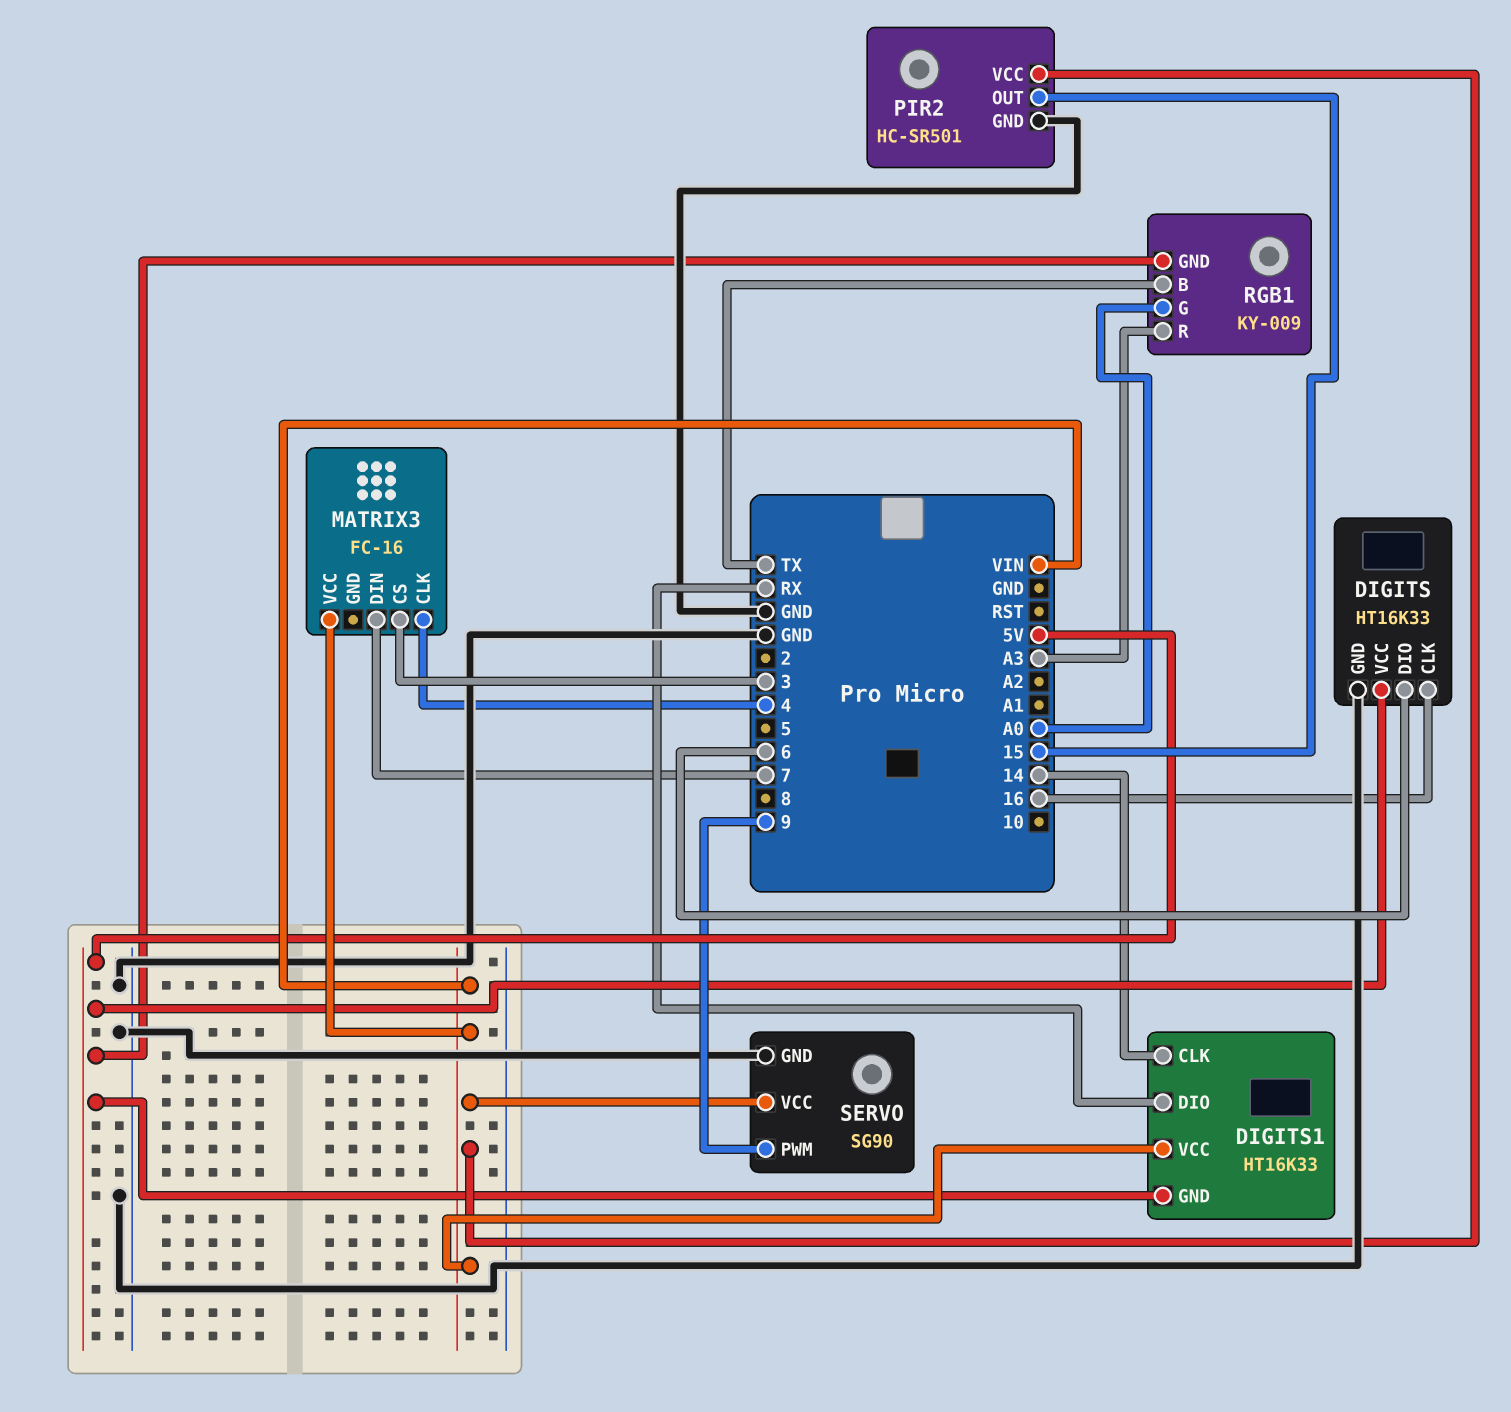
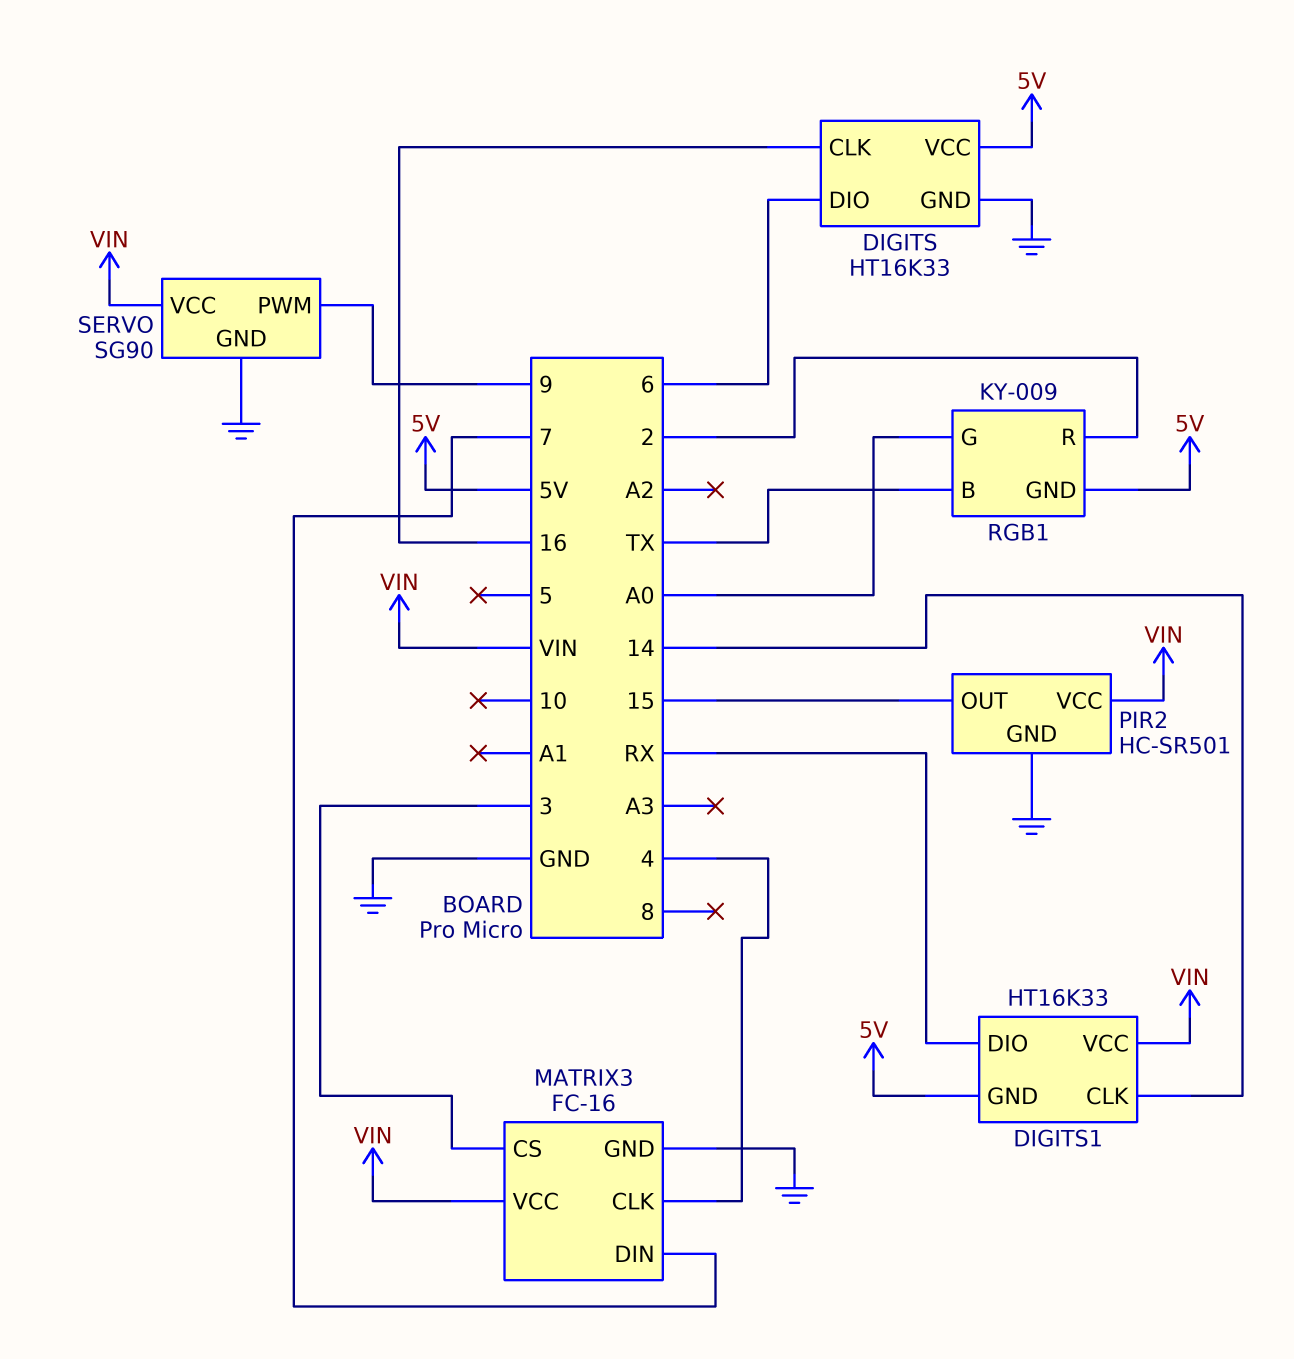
MATRIX3 pin GND: none -> GND
RGB1 pin R: A3 -> 2

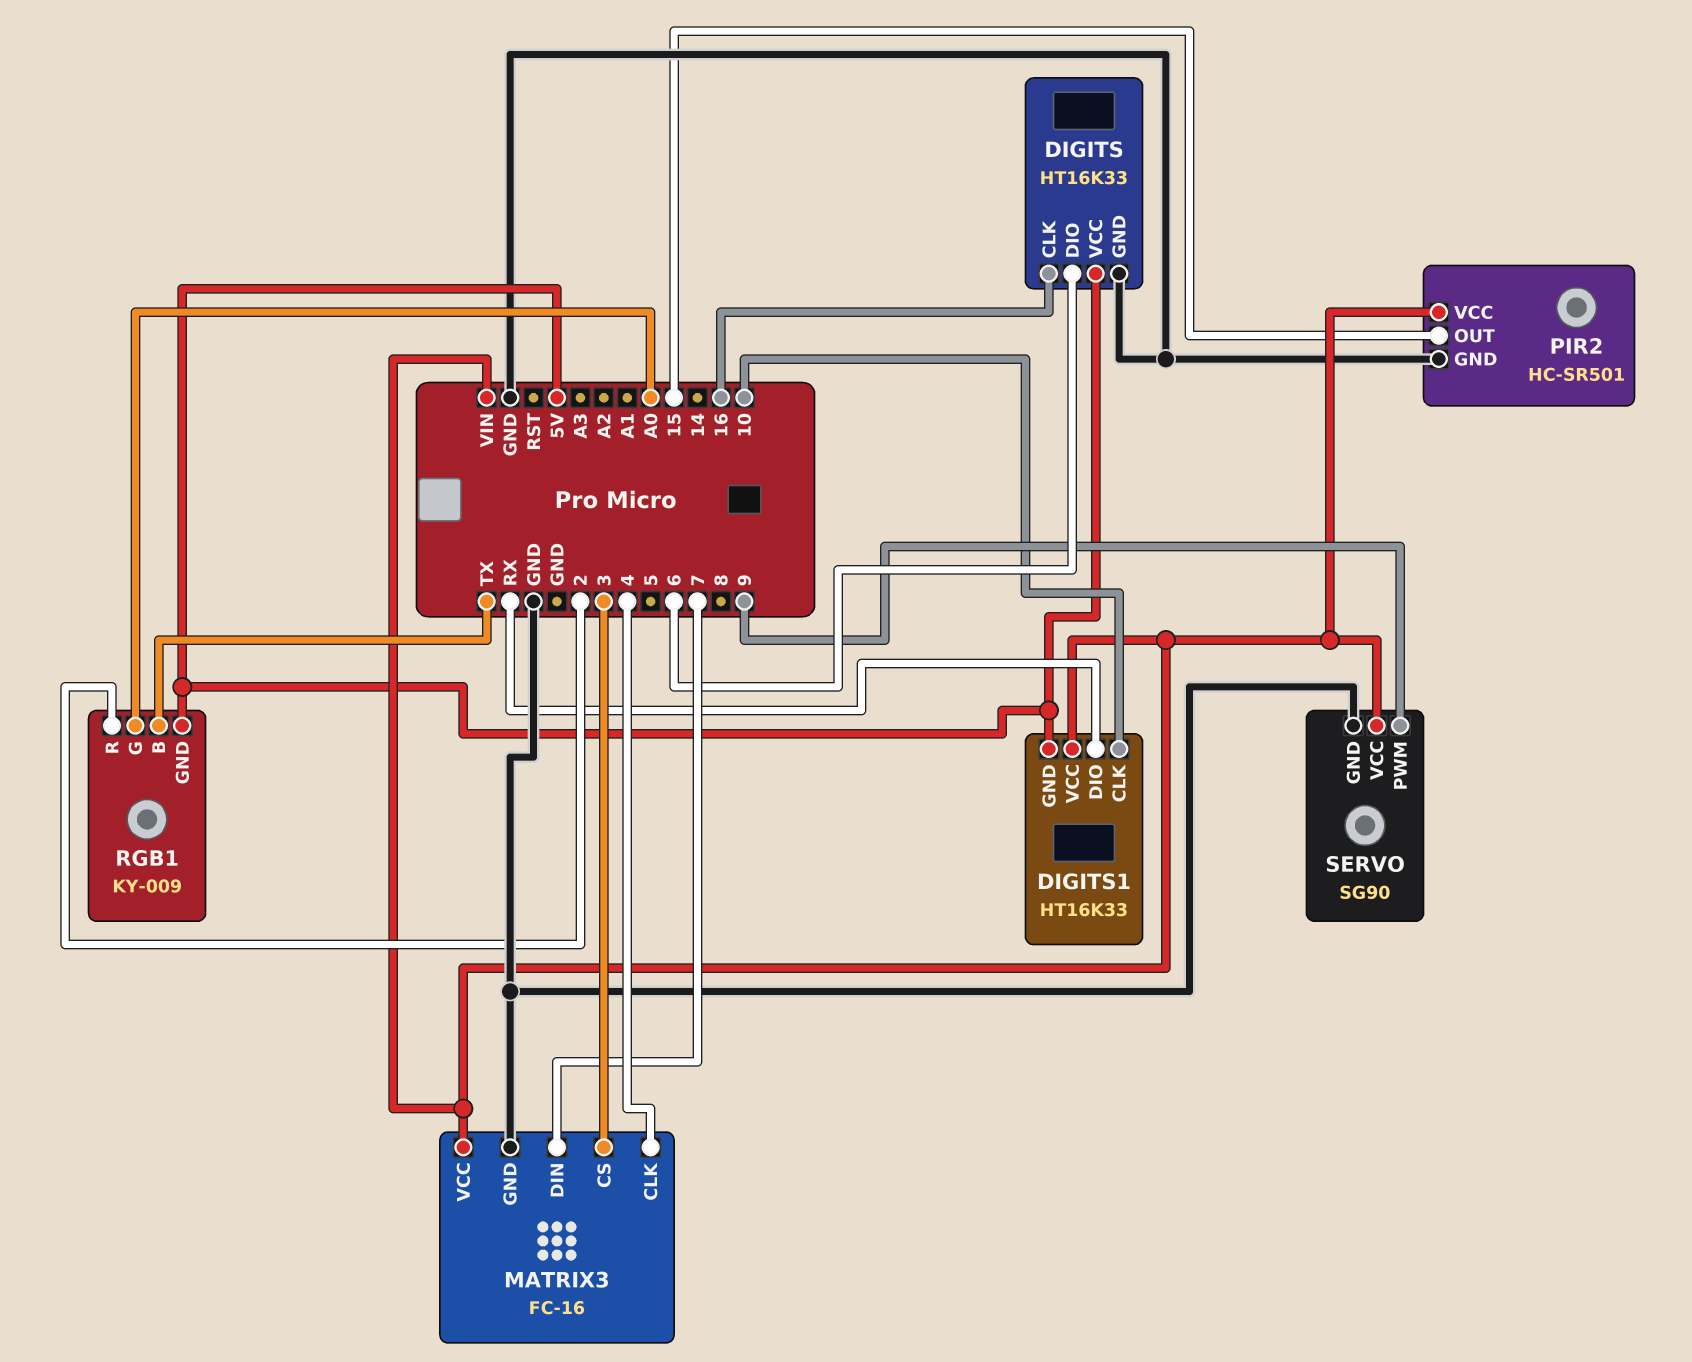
DIGITS1 pin CLK: 14 -> 10

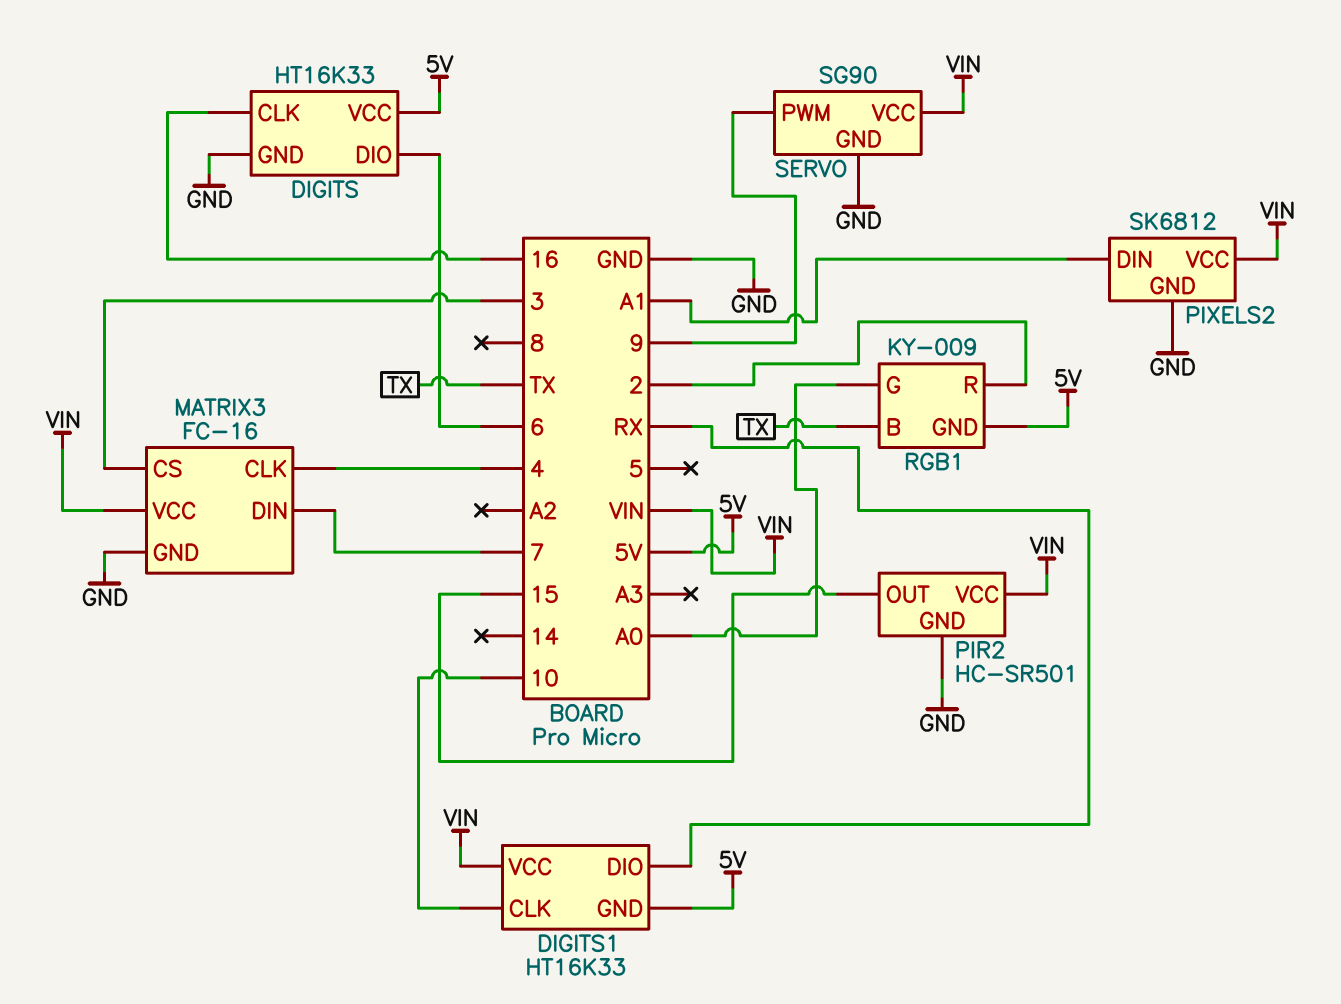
PIXELS2: none -> SK6812
PIXELS2 pin DIN: none -> A1
PIXELS2 pin GND: none -> GND
PIXELS2 pin VCC: none -> VIN

